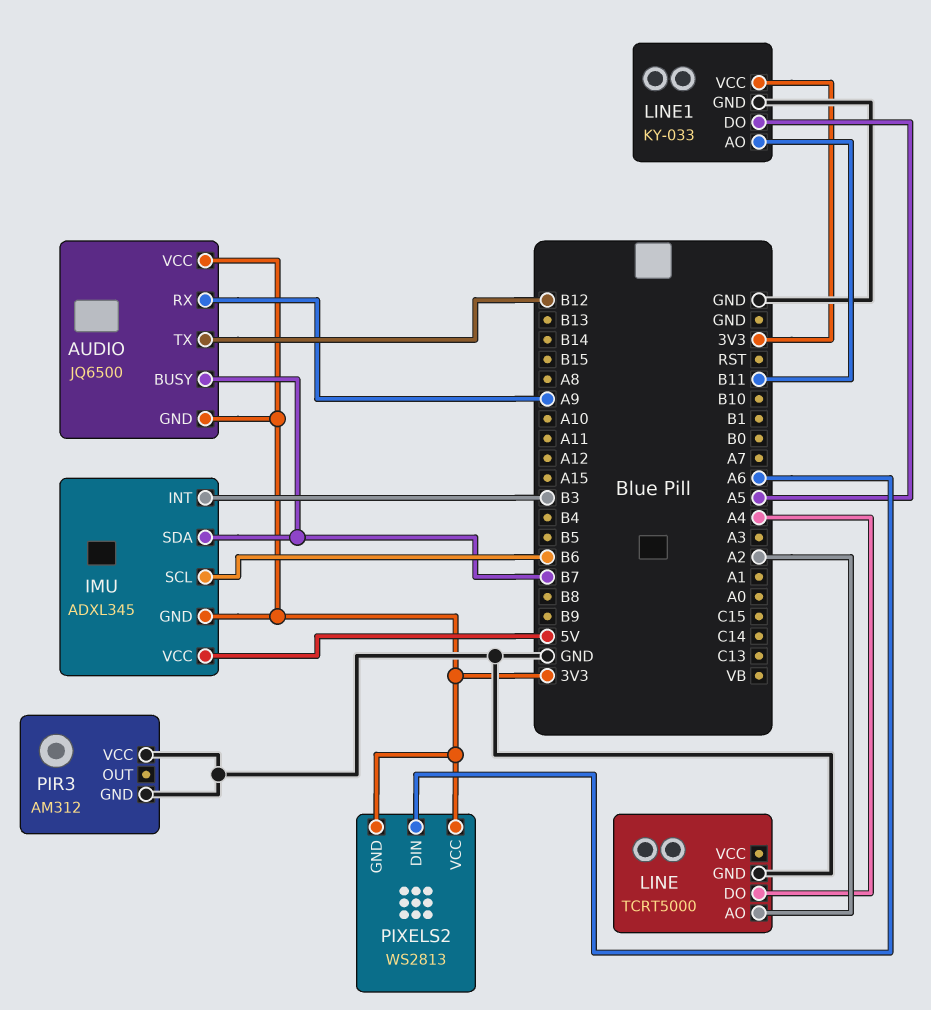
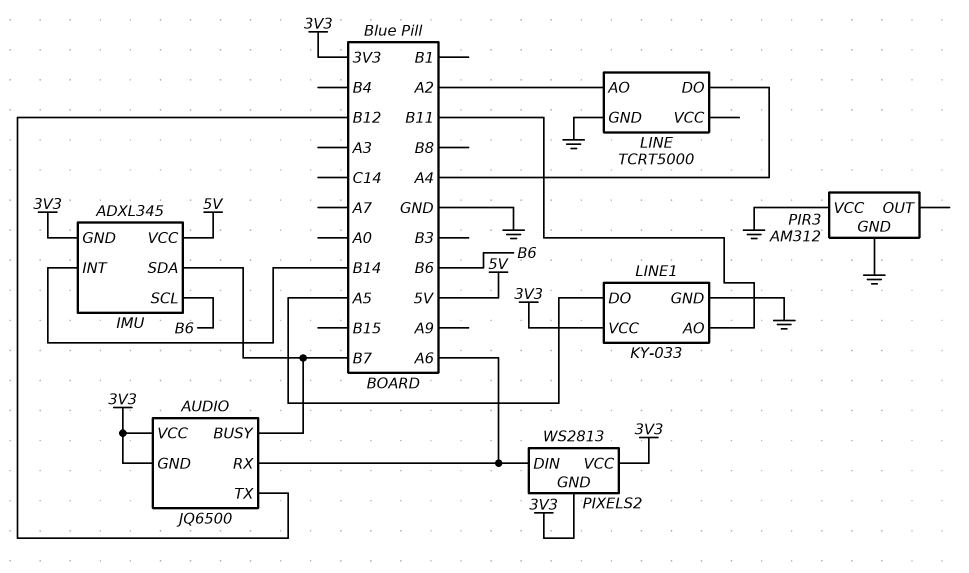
AUDIO pin RX: A9 -> A6
IMU pin INT: B3 -> B14

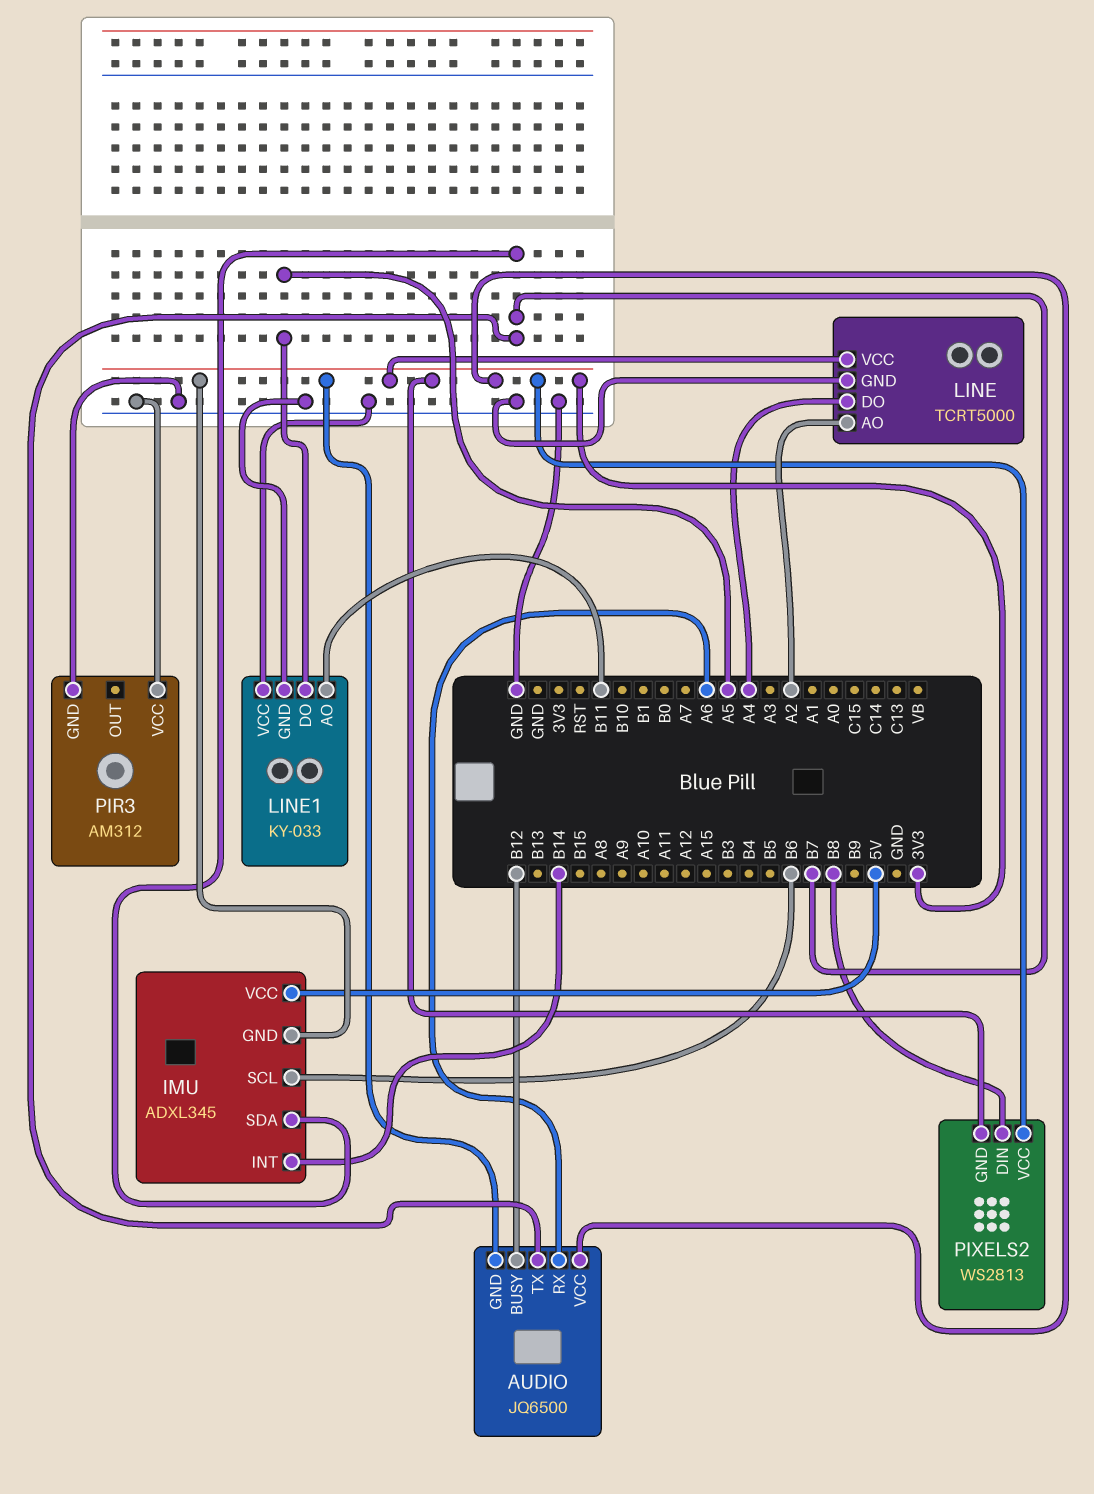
AUDIO pin BUSY: B7 -> B12
AUDIO pin TX: B12 -> B7
LINE pin VCC: none -> 3V3
LINE1 pin VCC: 3V3 -> GND
PIXELS2 pin DIN: A6 -> B8

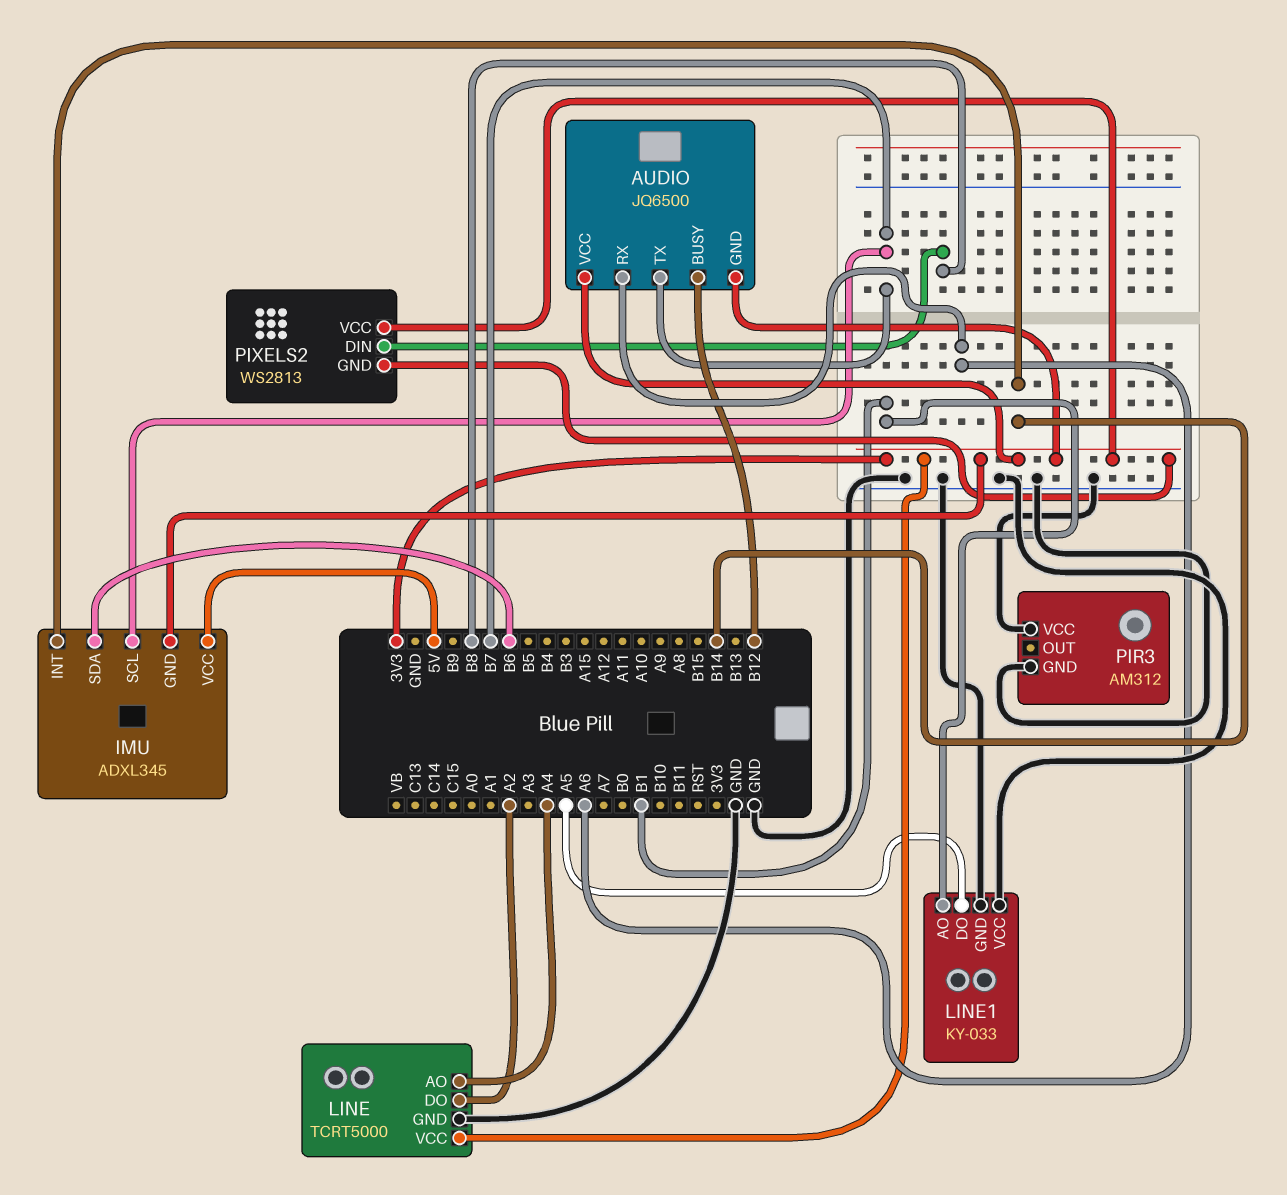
IMU pin SCL: B6 -> B7
IMU pin SDA: B7 -> B6
LINE pin AO: A2 -> A4
LINE pin DO: A4 -> A2
LINE1 pin AO: B11 -> B1

